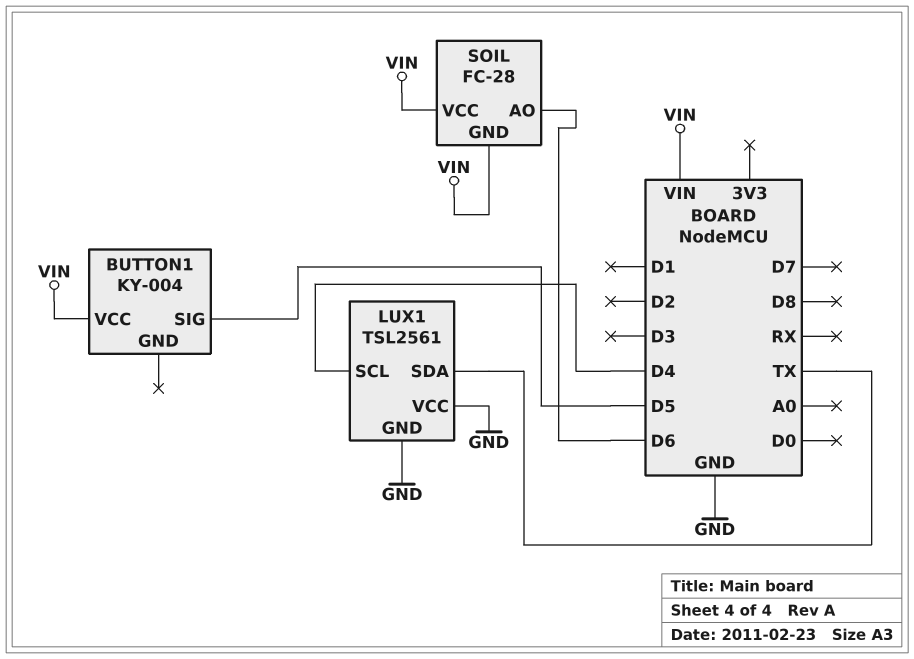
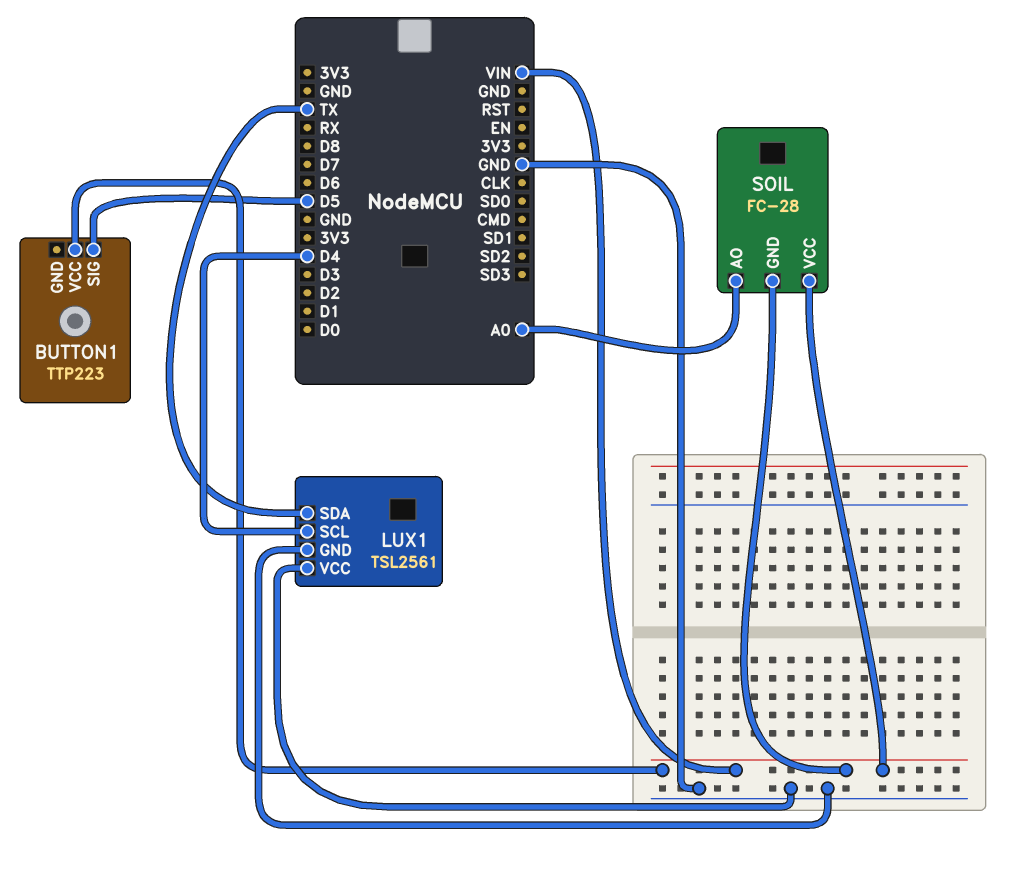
BUTTON1: KY-004 -> TTP223
SOIL pin AO: D6 -> A0

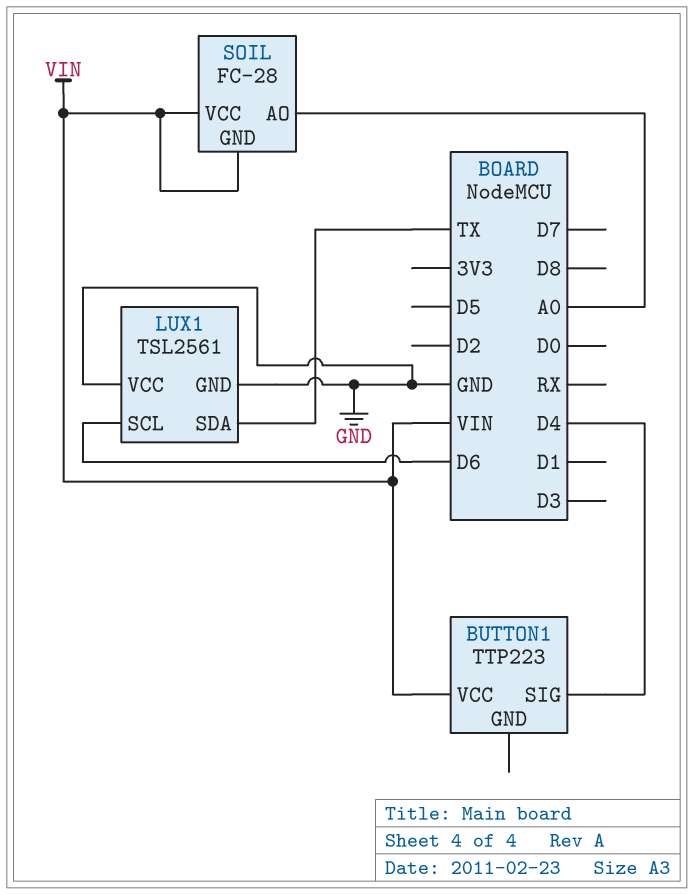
BUTTON1 pin SIG: D5 -> D4
LUX1 pin SCL: D4 -> D6

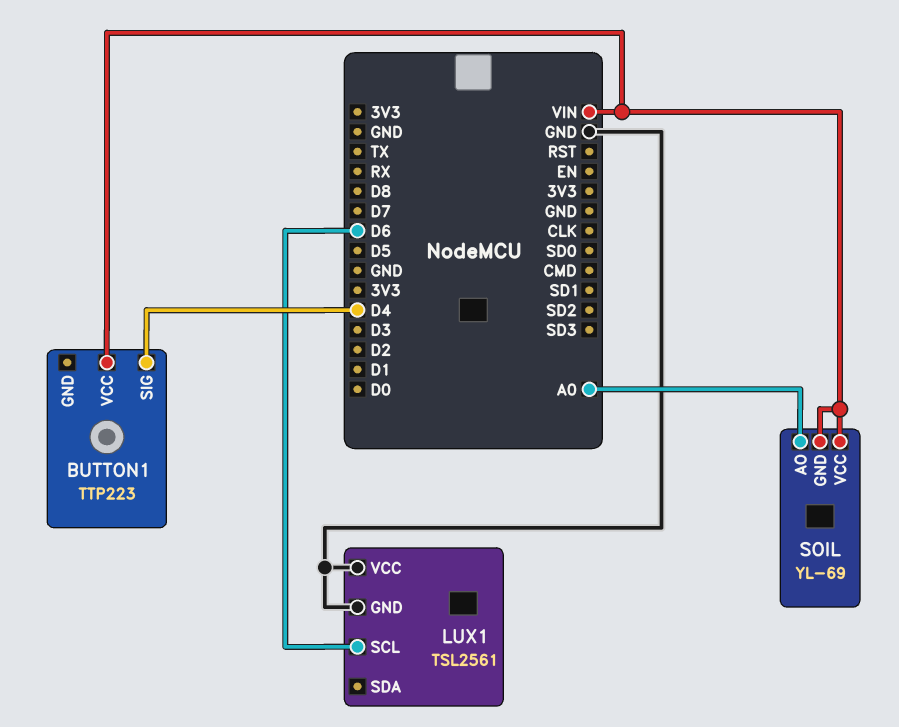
LUX1 pin SDA: TX -> none
SOIL: FC-28 -> YL-69

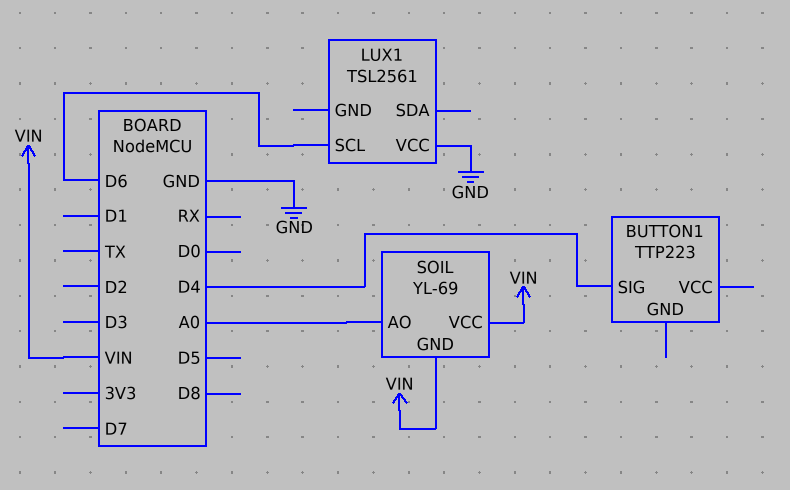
BUTTON1 pin VCC: VIN -> none
LUX1 pin GND: GND -> none

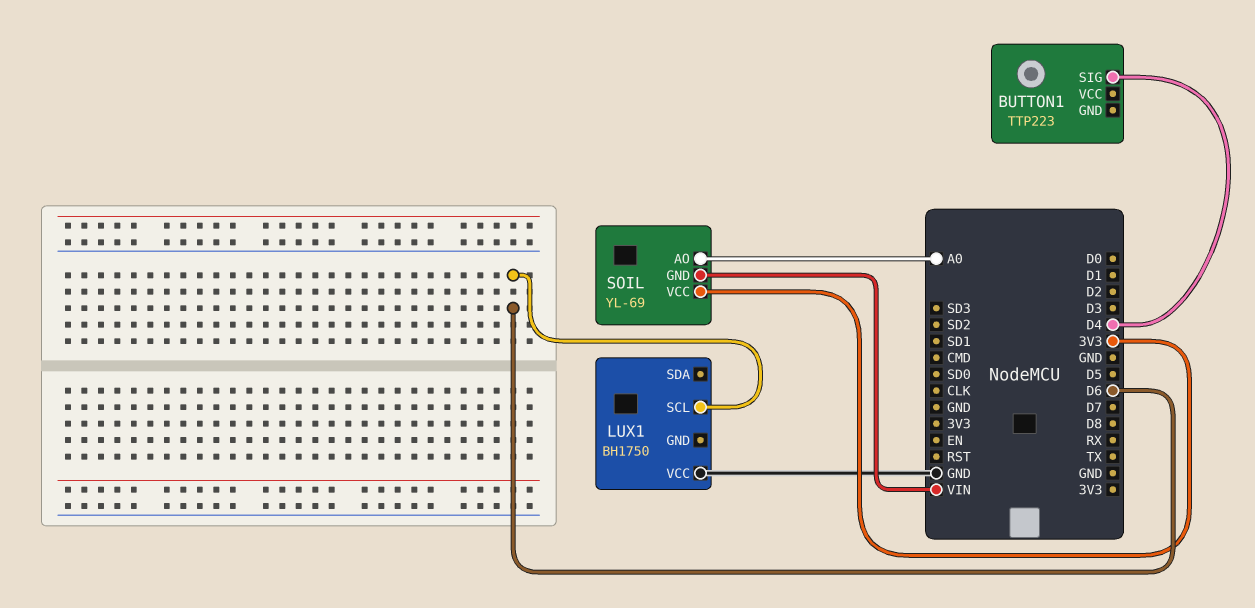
LUX1: TSL2561 -> BH1750
SOIL pin VCC: VIN -> 3V3

